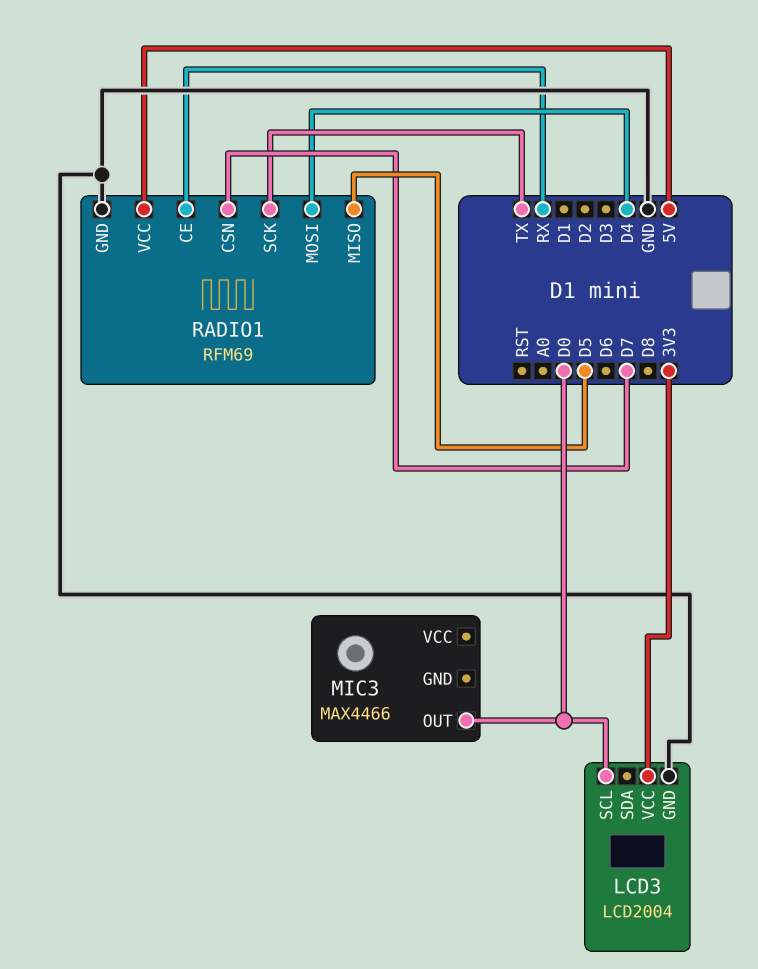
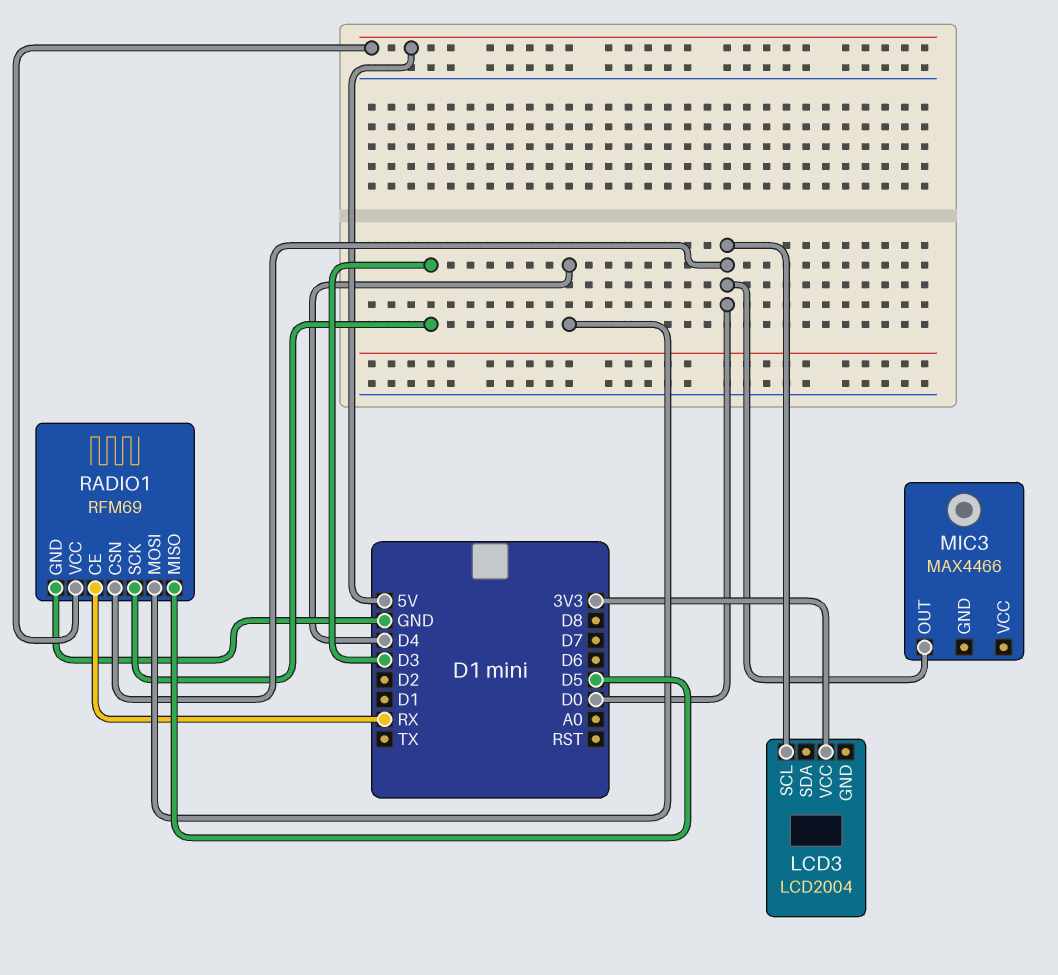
LCD3 pin GND: GND -> none
RADIO1 pin CSN: D7 -> D0
RADIO1 pin SCK: TX -> D3

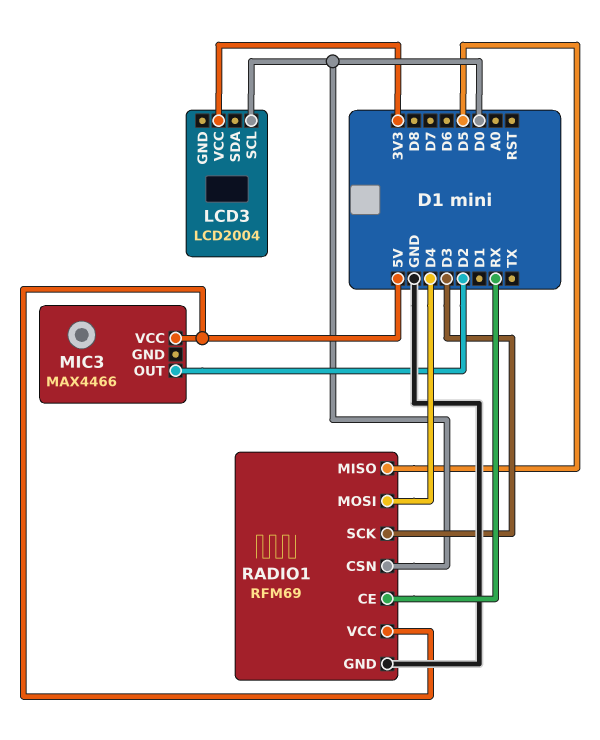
MIC3 pin OUT: D0 -> D2
MIC3 pin VCC: none -> 5V

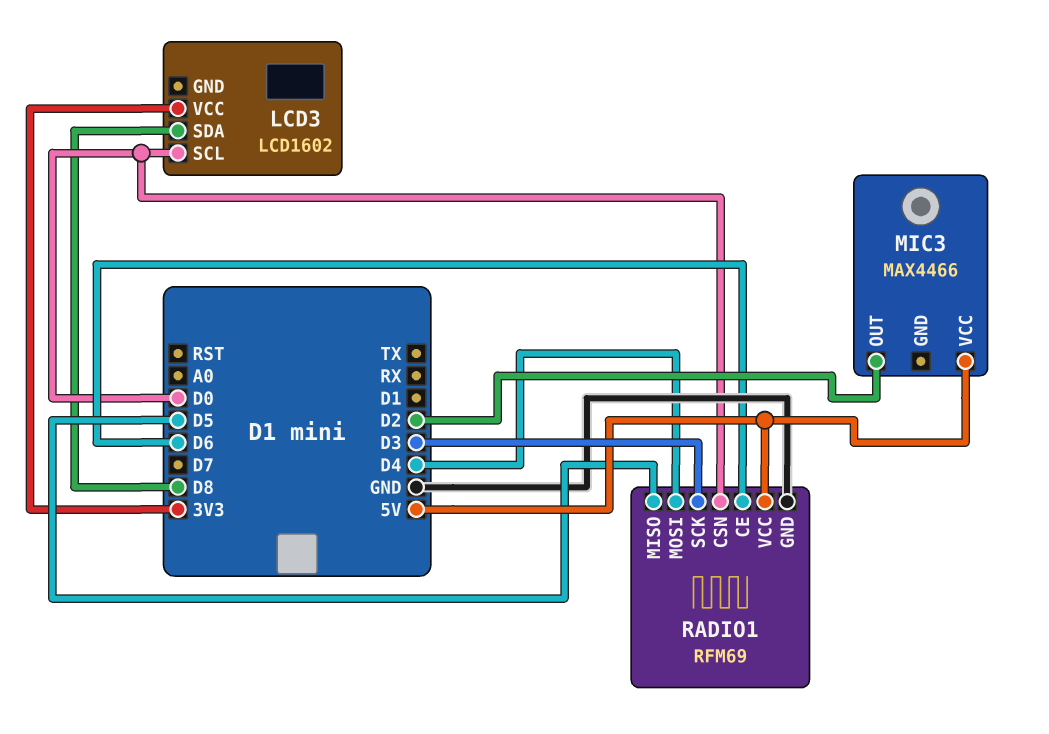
LCD3: LCD2004 -> LCD1602
LCD3 pin SDA: none -> D8
RADIO1 pin CE: RX -> D6

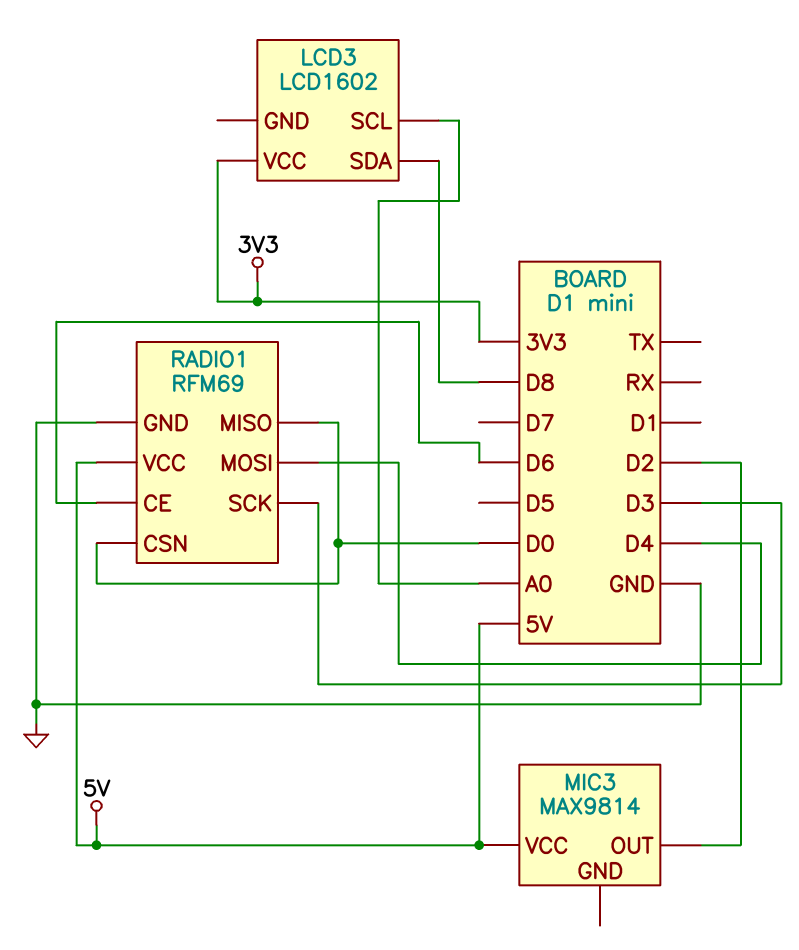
LCD3 pin SCL: D0 -> A0
MIC3: MAX4466 -> MAX9814
RADIO1 pin MISO: D5 -> D0

